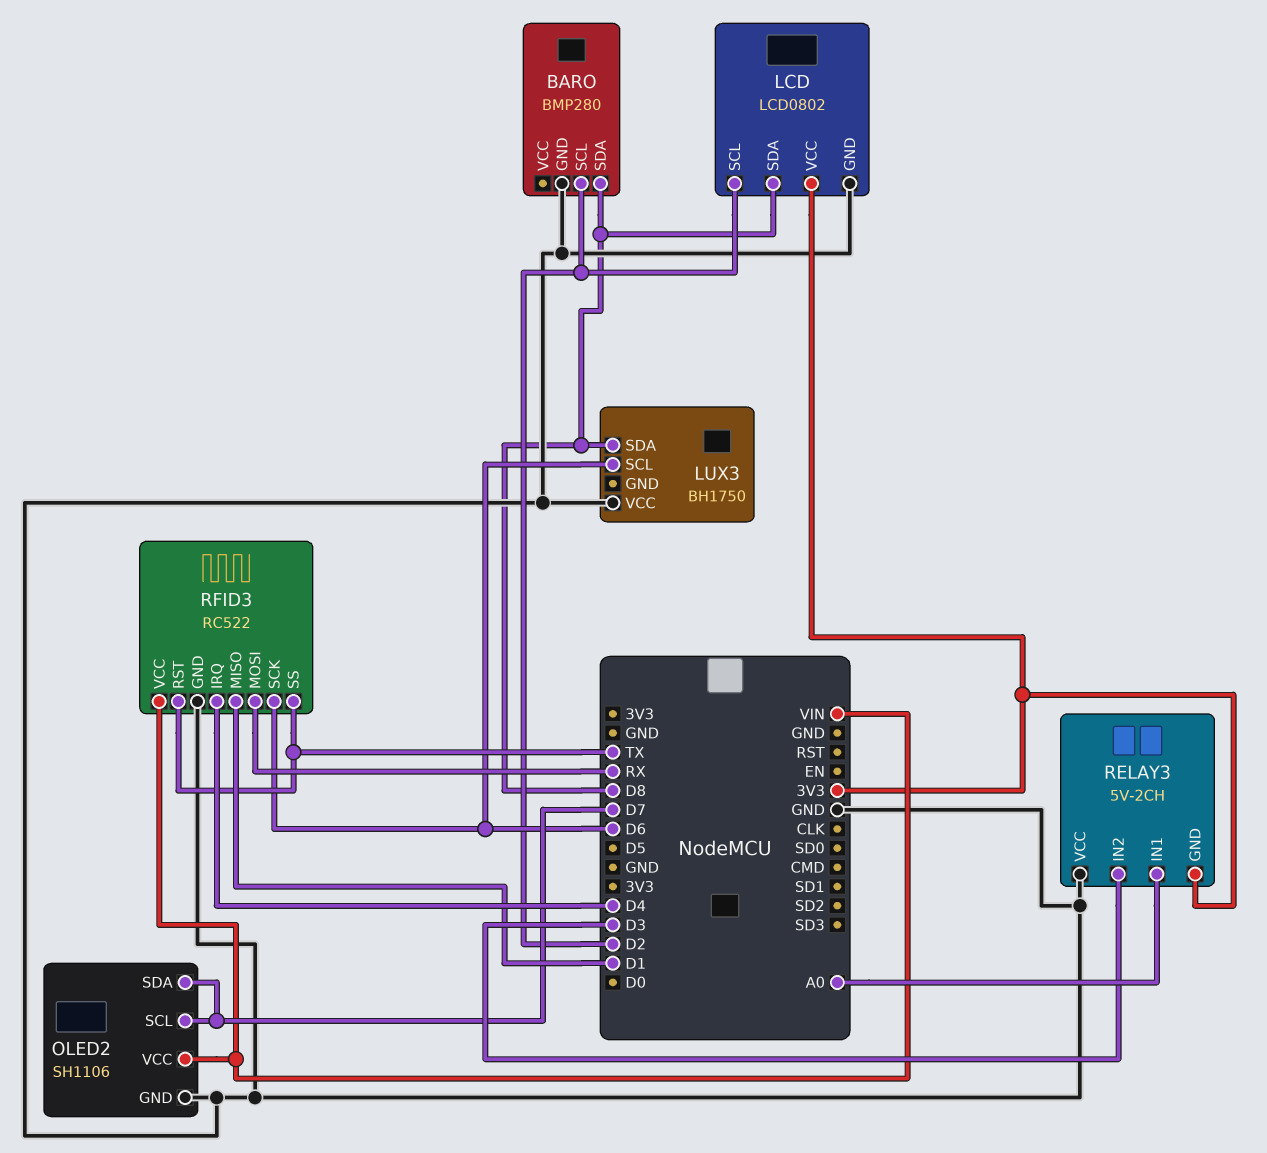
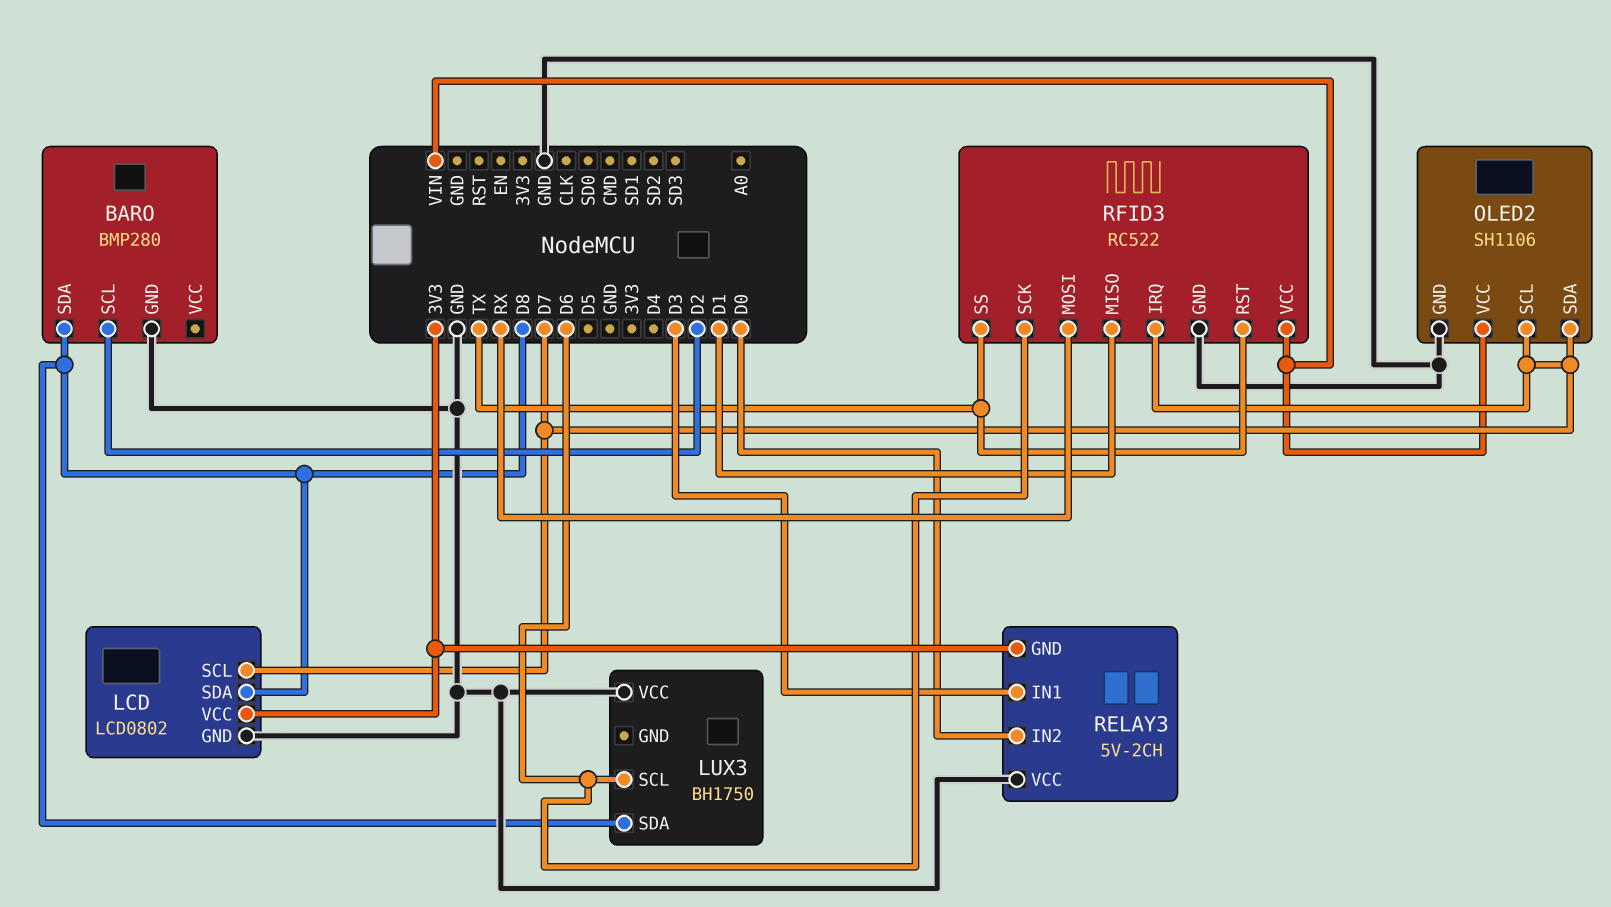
LCD pin SCL: D2 -> D7
RELAY3 pin IN1: A0 -> D3
RELAY3 pin IN2: D3 -> D0
RFID3 pin IRQ: D4 -> D7

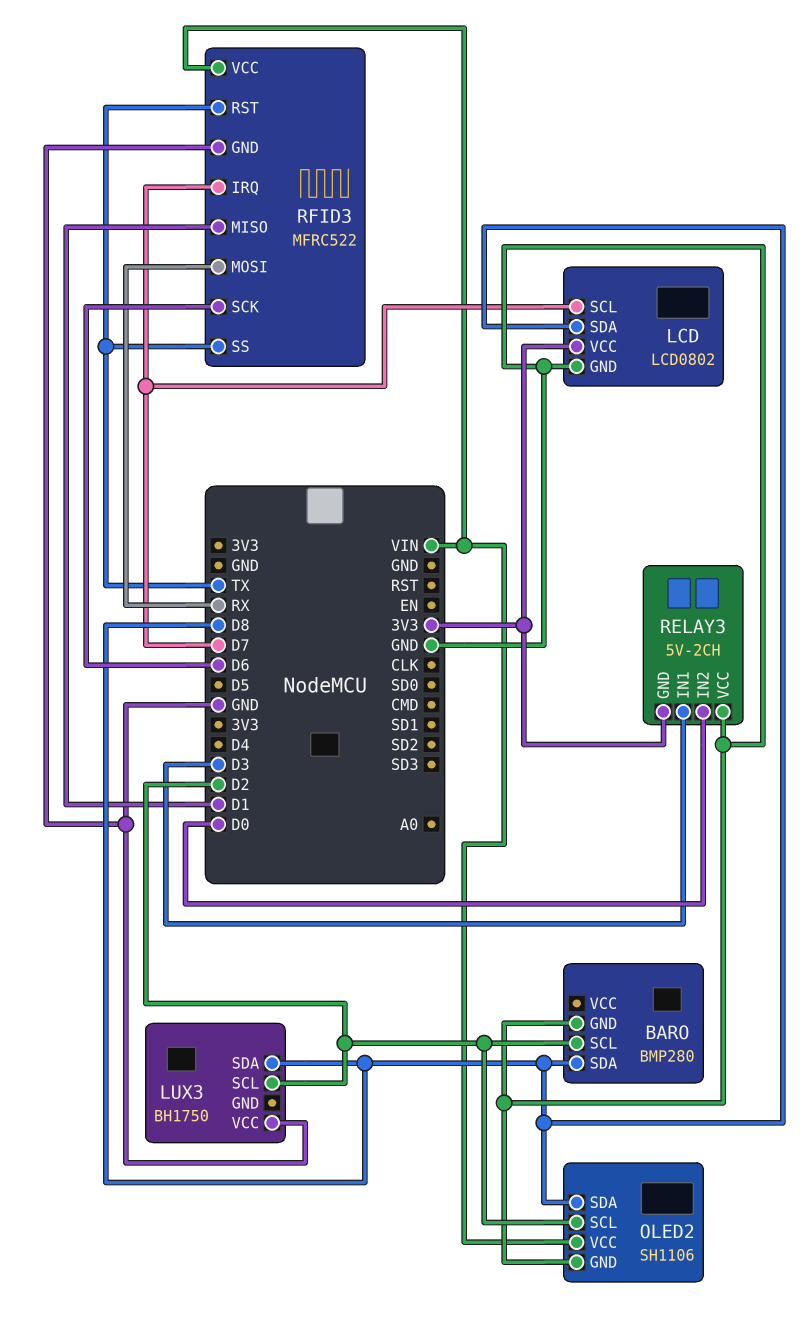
LUX3 pin SCL: D6 -> D2
OLED2 pin SCL: D7 -> D2
OLED2 pin SDA: D7 -> D8
RFID3: RC522 -> MFRC522

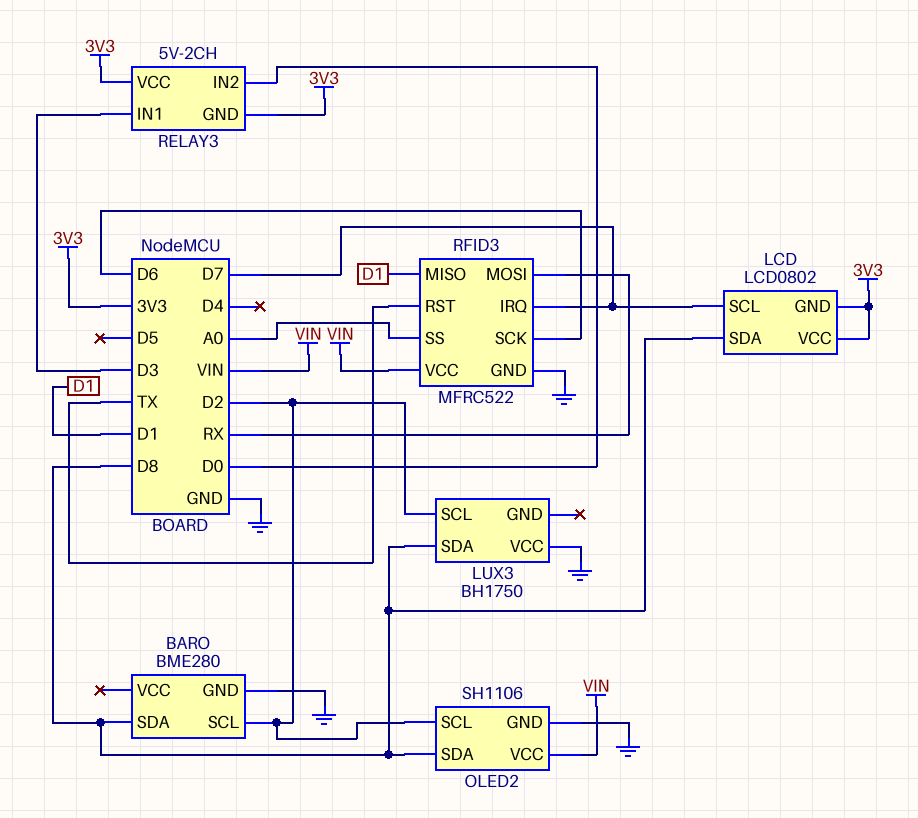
BARO: BMP280 -> BME280
LCD pin GND: GND -> 3V3
RELAY3 pin VCC: GND -> 3V3
RFID3 pin SS: TX -> A0

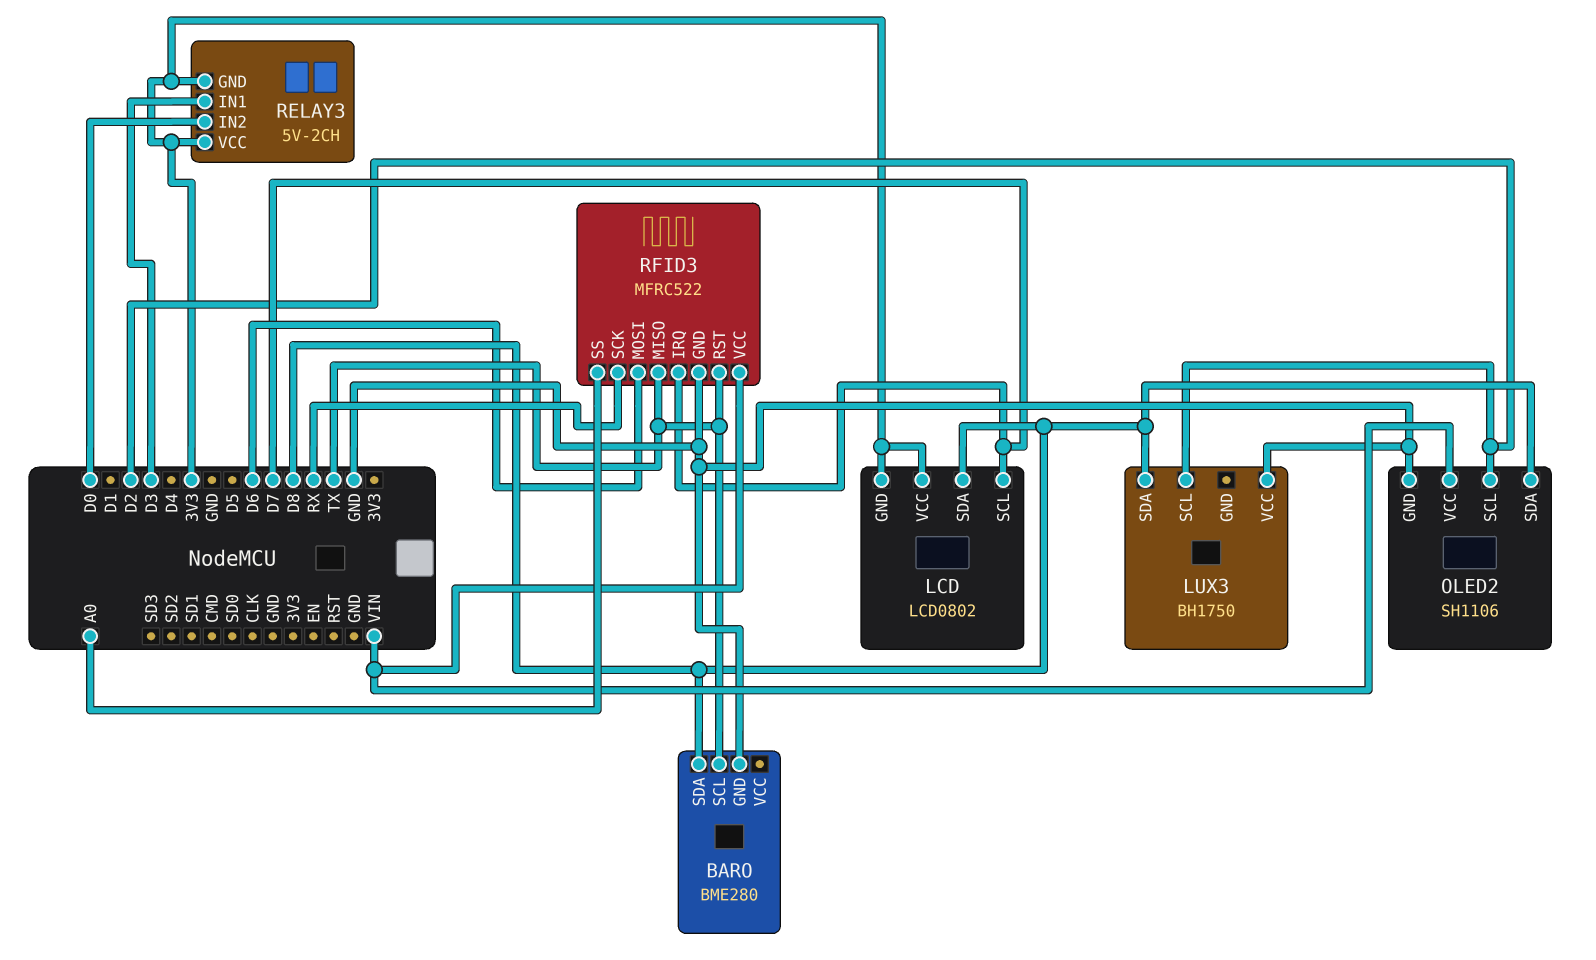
BARO pin SCL: D2 -> TX
RFID3 pin MISO: D1 -> TX
RFID3 pin MOSI: RX -> D6
RFID3 pin SCK: D6 -> RX

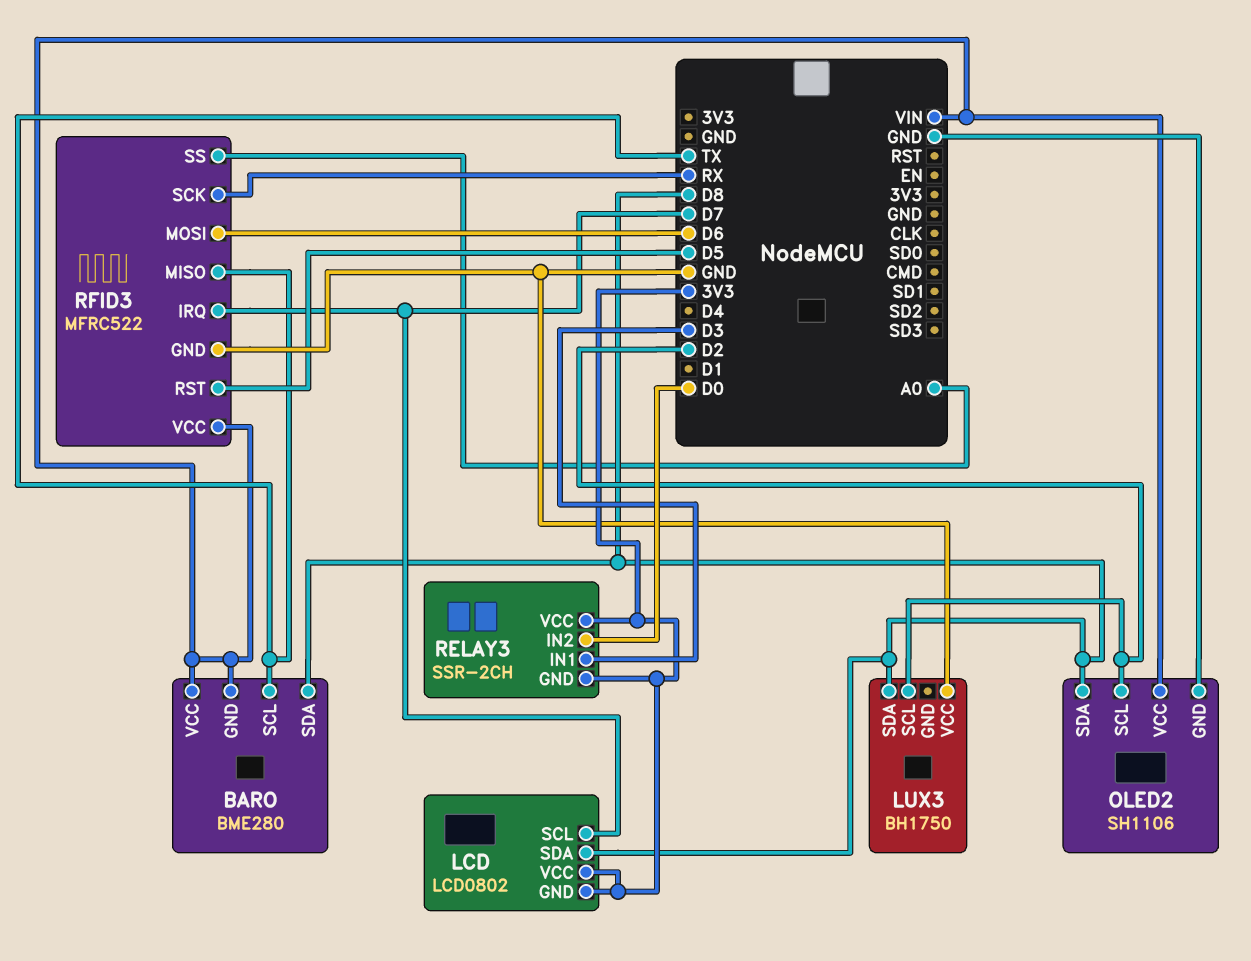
BARO pin GND: GND -> VIN
BARO pin VCC: none -> VIN
RELAY3: 5V-2CH -> SSR-2CH
RFID3 pin RST: TX -> D5

